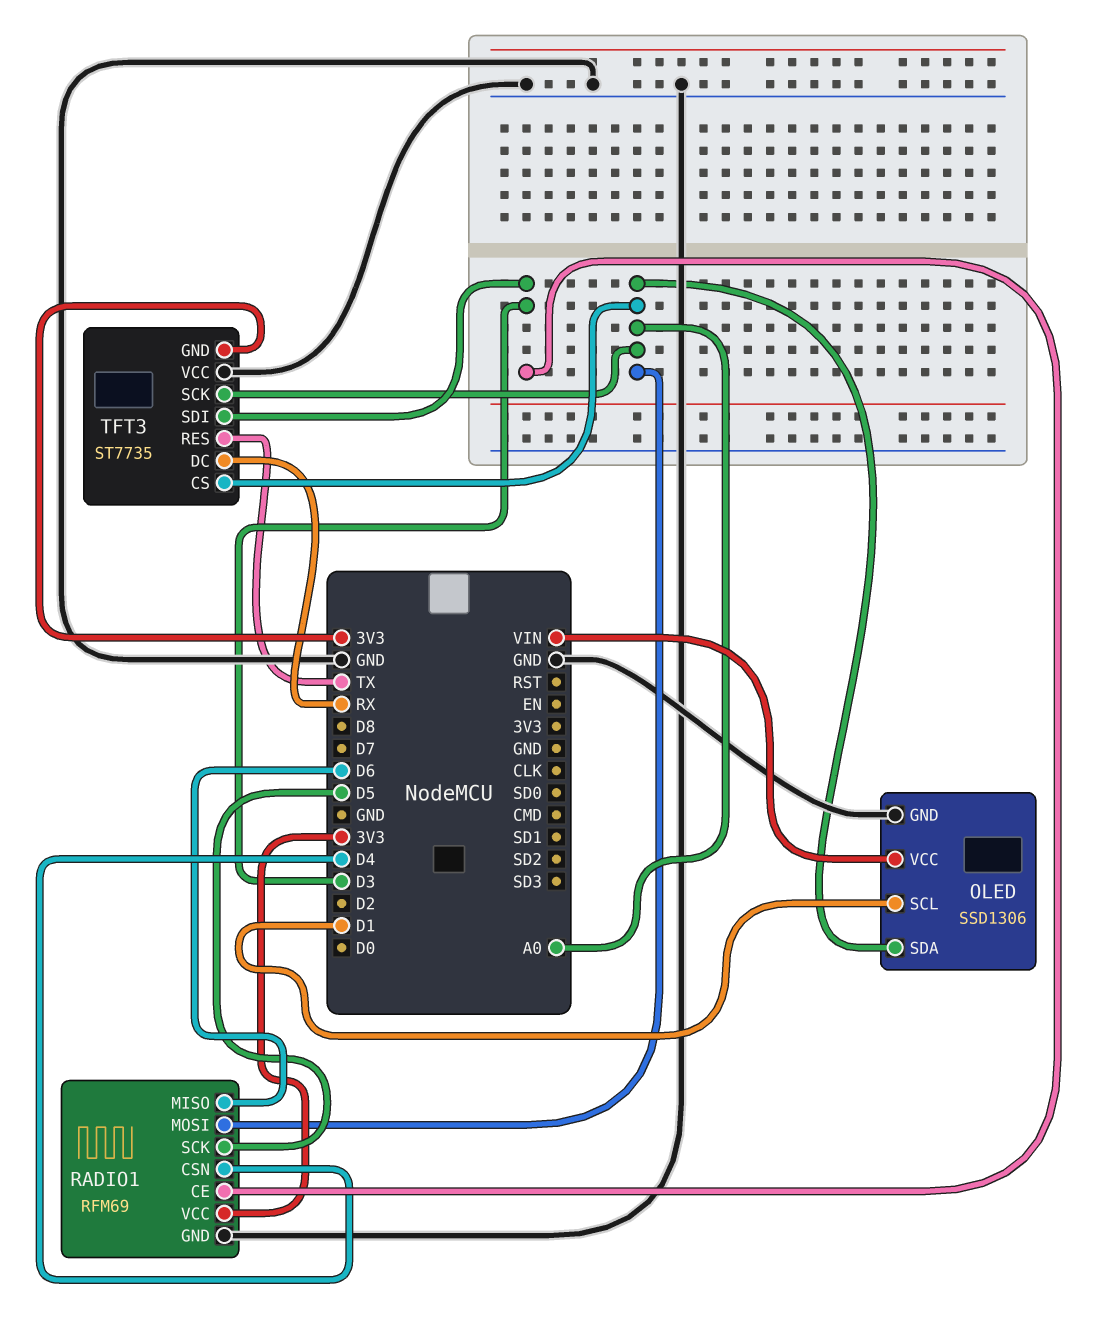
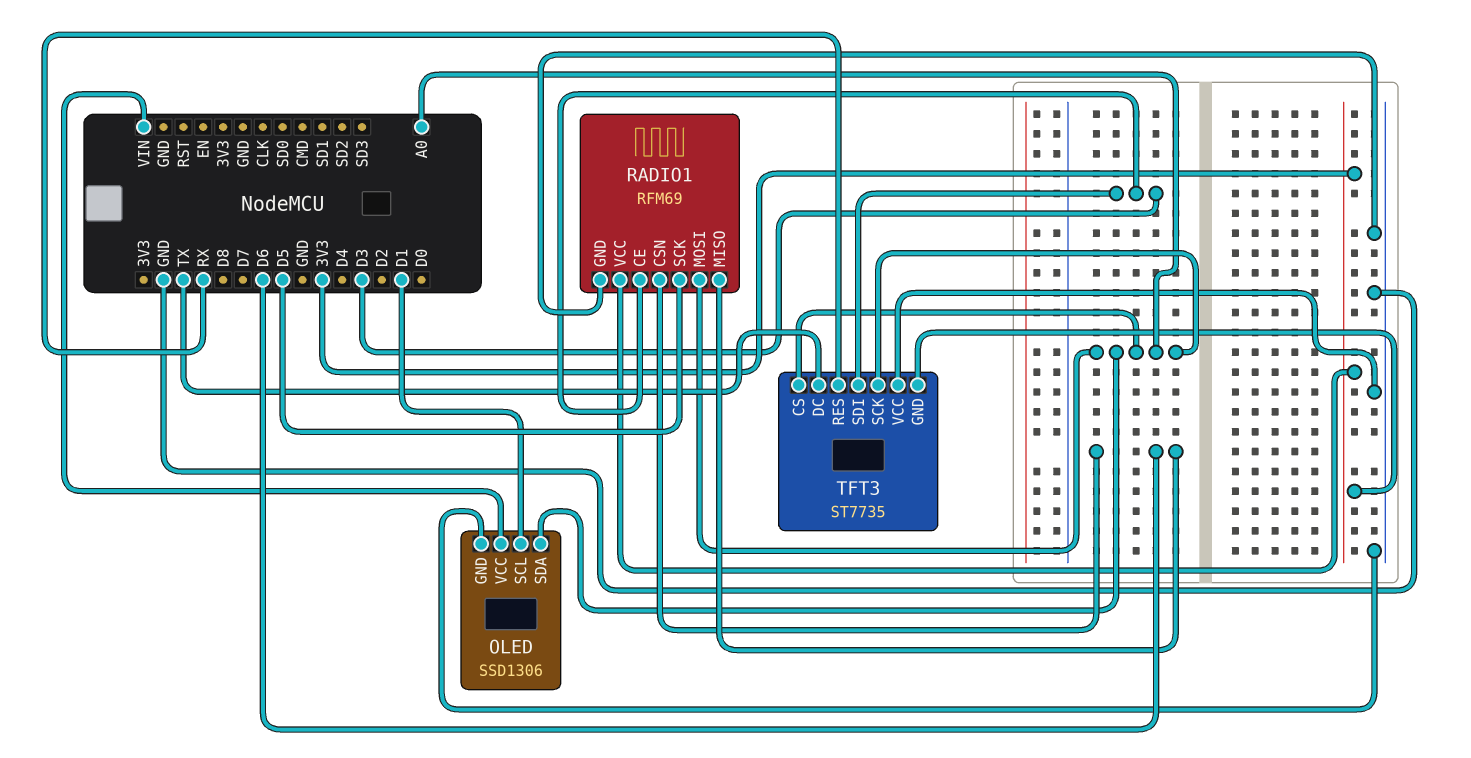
RADIO1 pin CSN: D4 -> D6
TFT3 pin DC: RX -> TX
TFT3 pin RES: TX -> RX

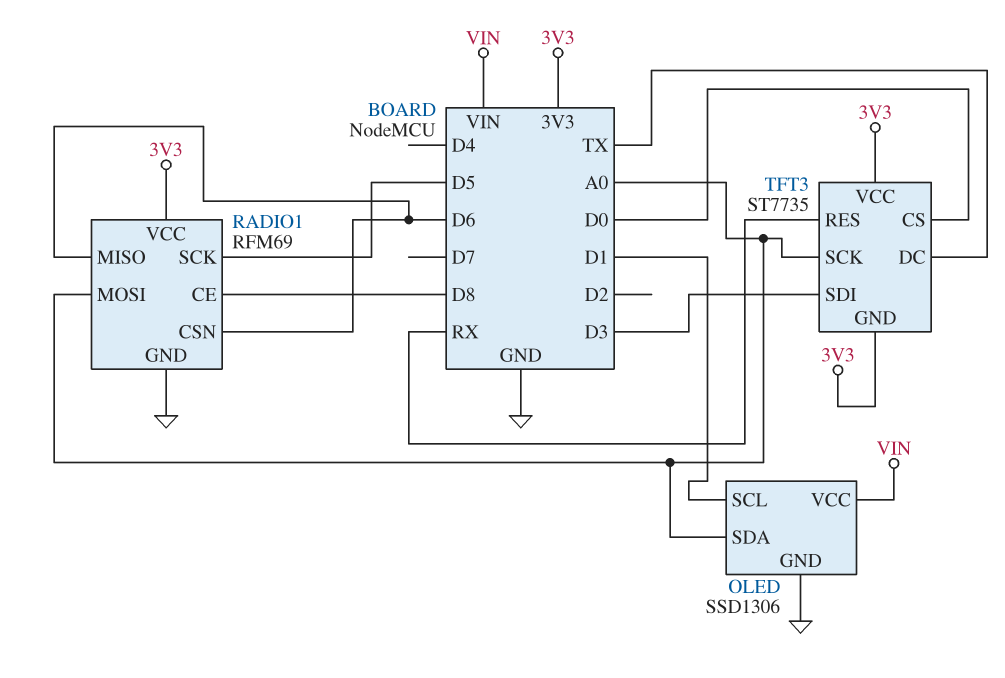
RADIO1 pin CE: D3 -> D8
TFT3 pin CS: A0 -> D0
TFT3 pin VCC: GND -> 3V3

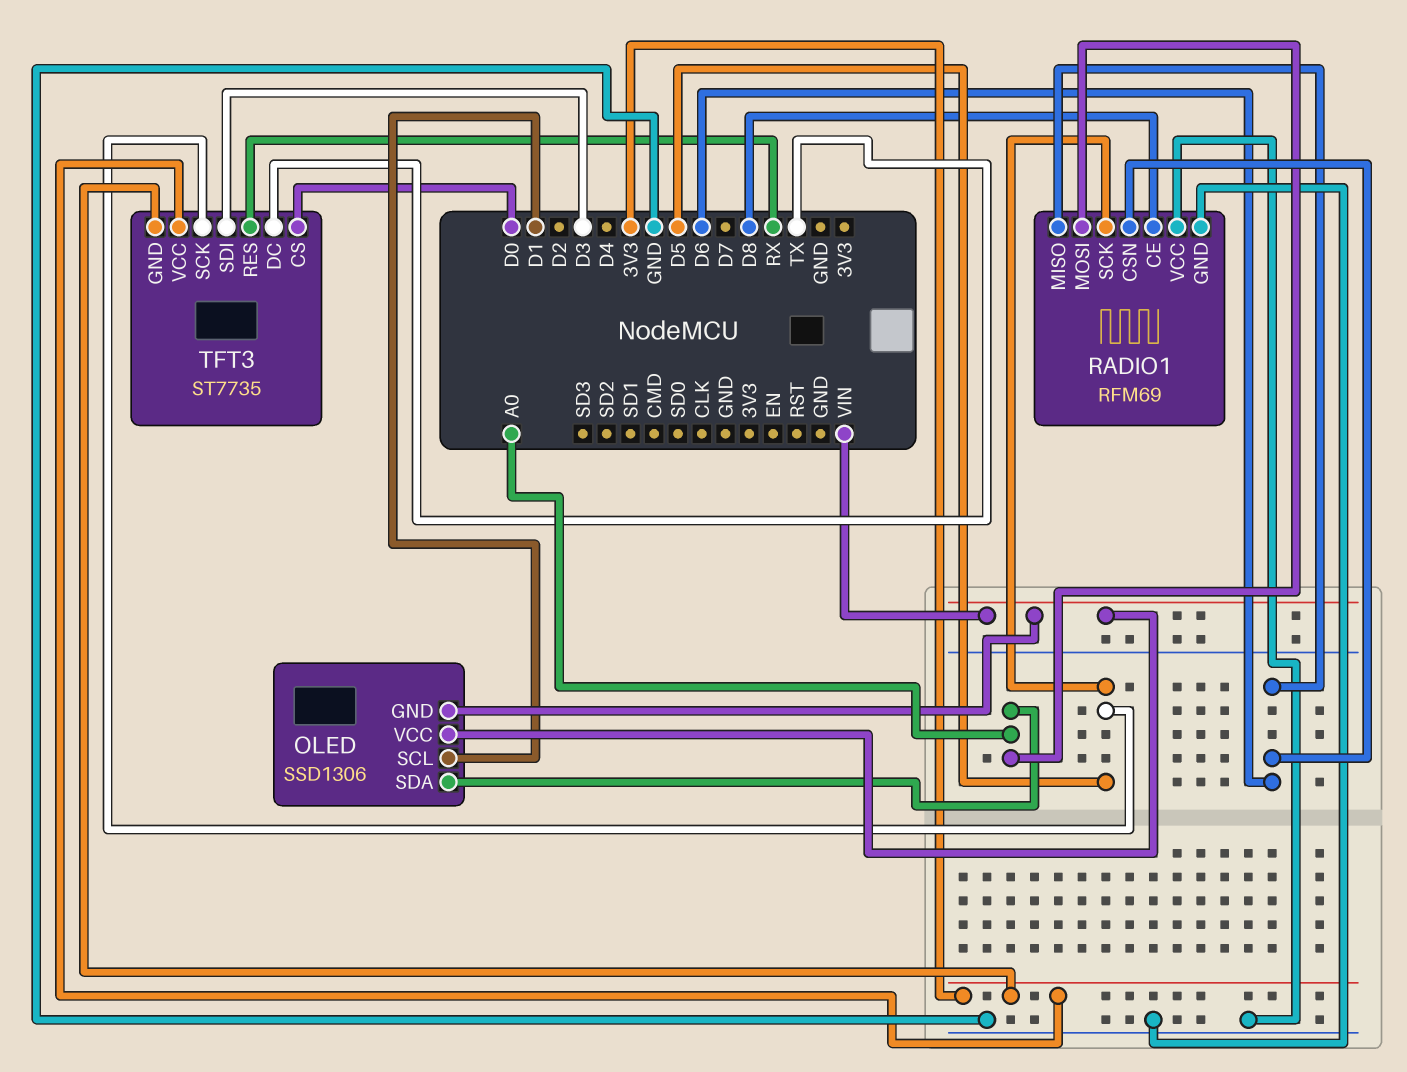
OLED pin GND: GND -> VIN
RADIO1 pin VCC: 3V3 -> GND
TFT3 pin SCK: A0 -> D5

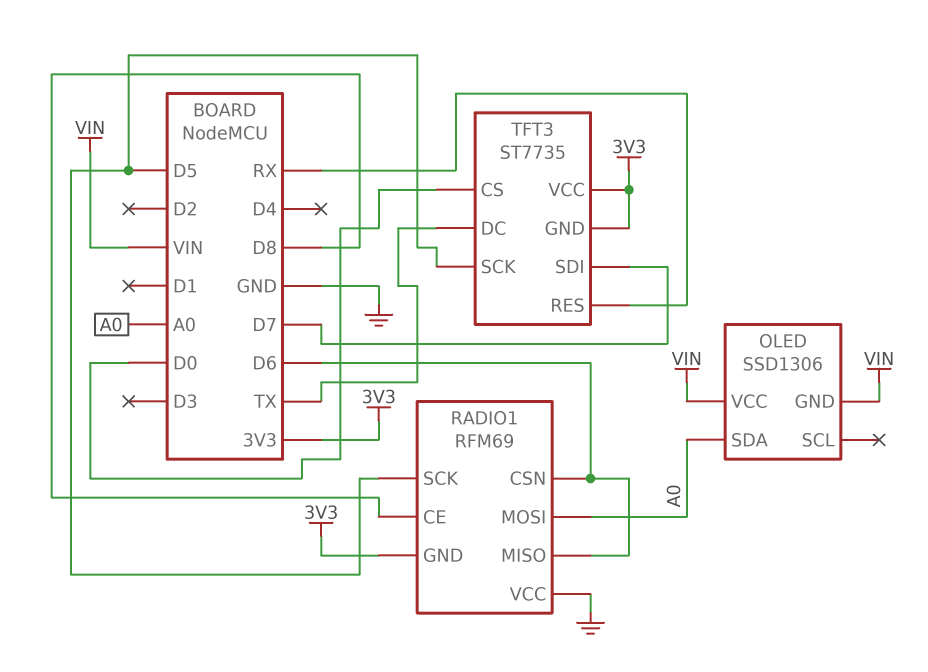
OLED pin SCL: D1 -> none
RADIO1 pin GND: GND -> 3V3
TFT3 pin SDI: D3 -> D7

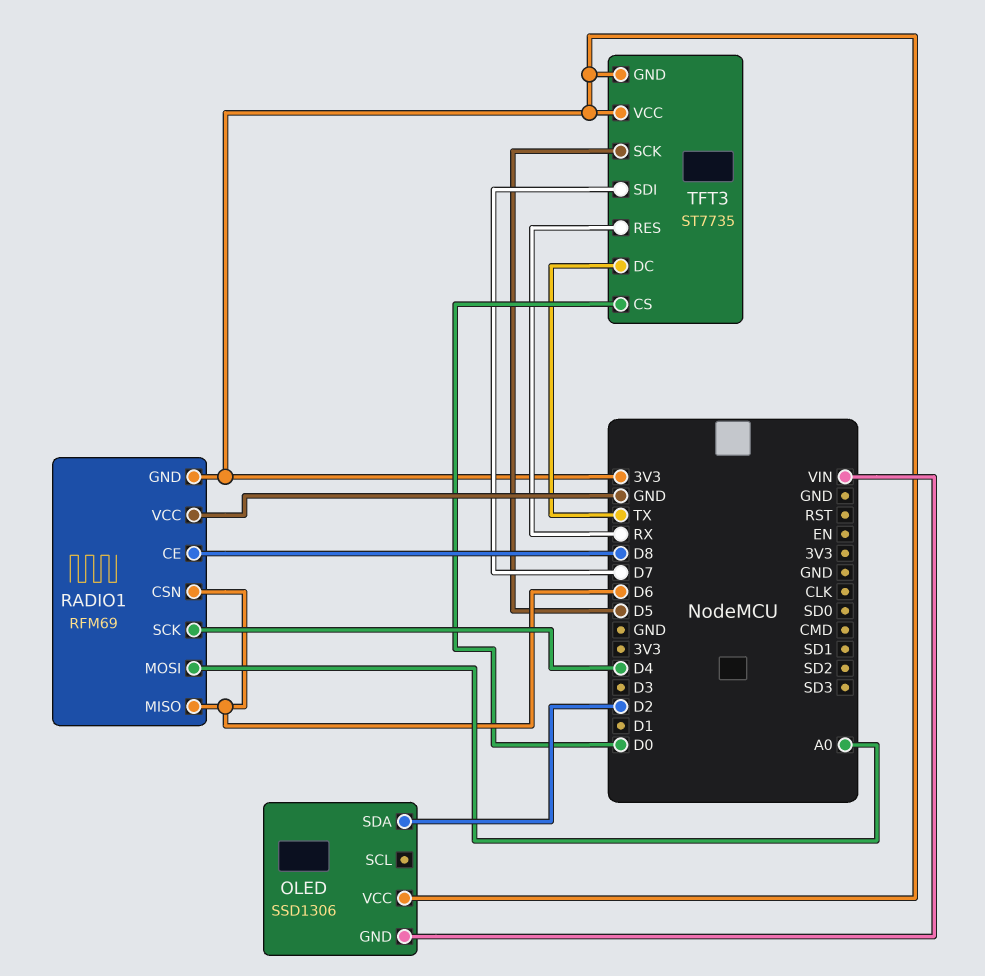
OLED pin SDA: A0 -> D2
OLED pin VCC: VIN -> 3V3
RADIO1 pin SCK: D5 -> D4

